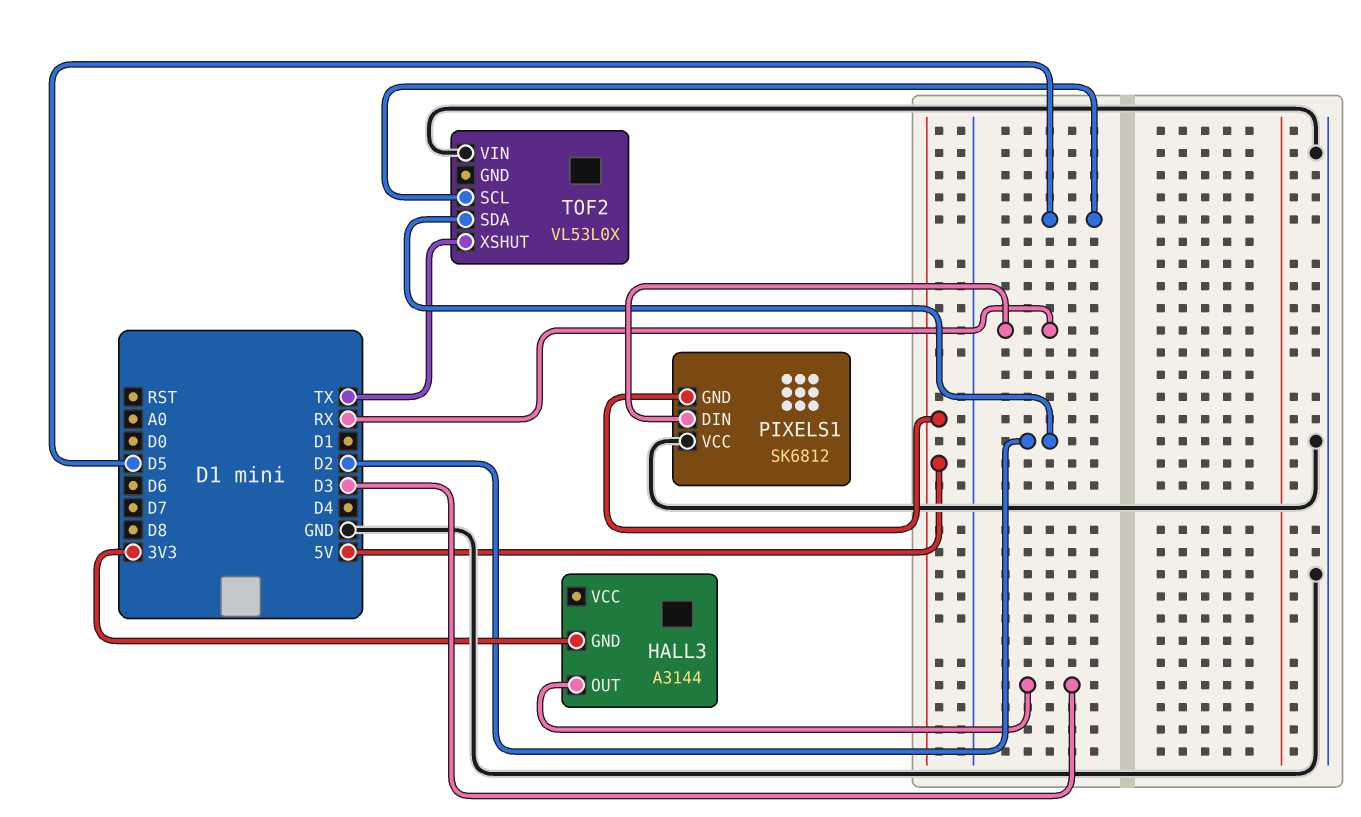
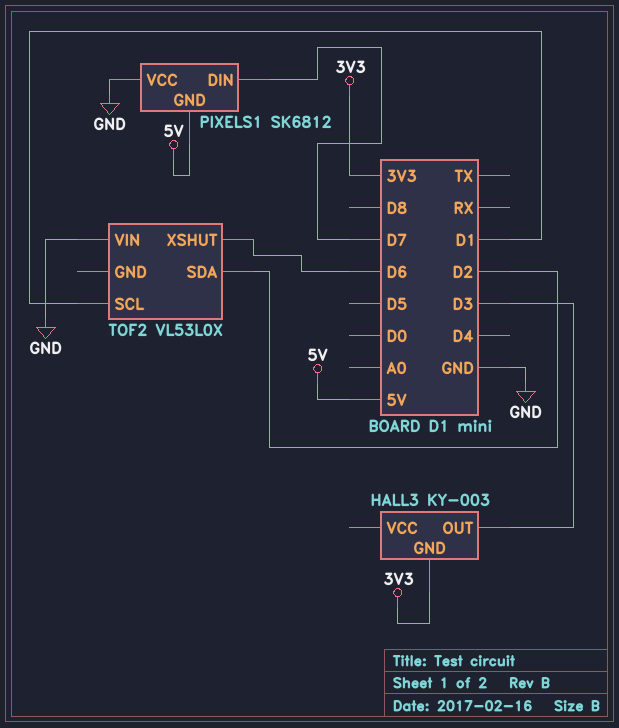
HALL3: A3144 -> KY-003
PIXELS1 pin DIN: RX -> D7
TOF2 pin SCL: D5 -> D1
TOF2 pin XSHUT: TX -> D6

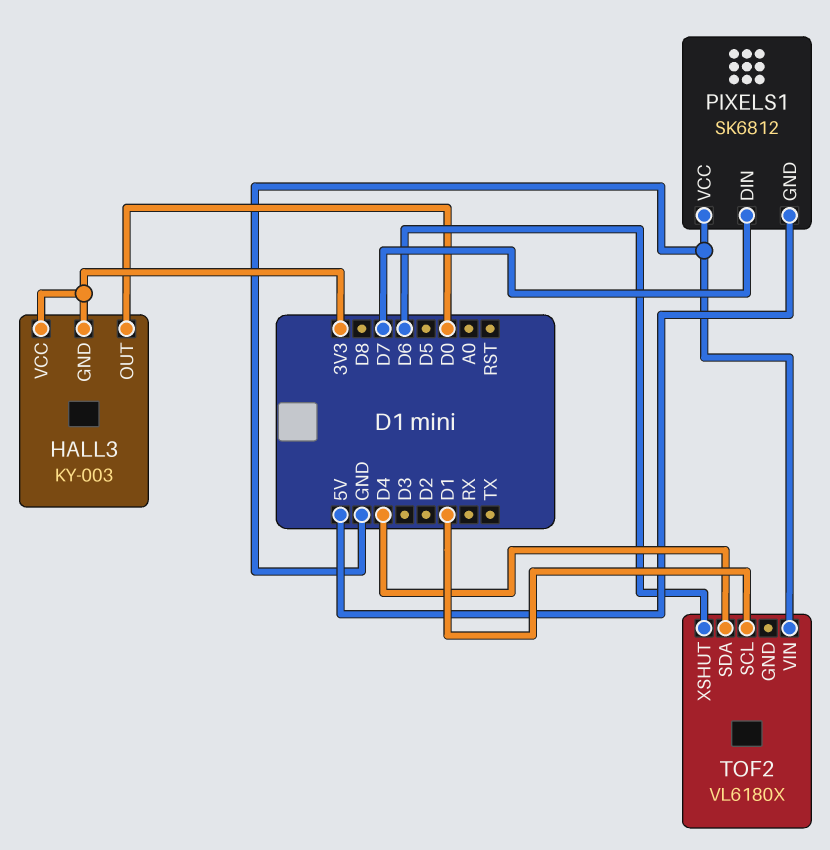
HALL3 pin OUT: D3 -> D0
HALL3 pin VCC: none -> 3V3
TOF2: VL53L0X -> VL6180X
TOF2 pin SDA: D2 -> D4

